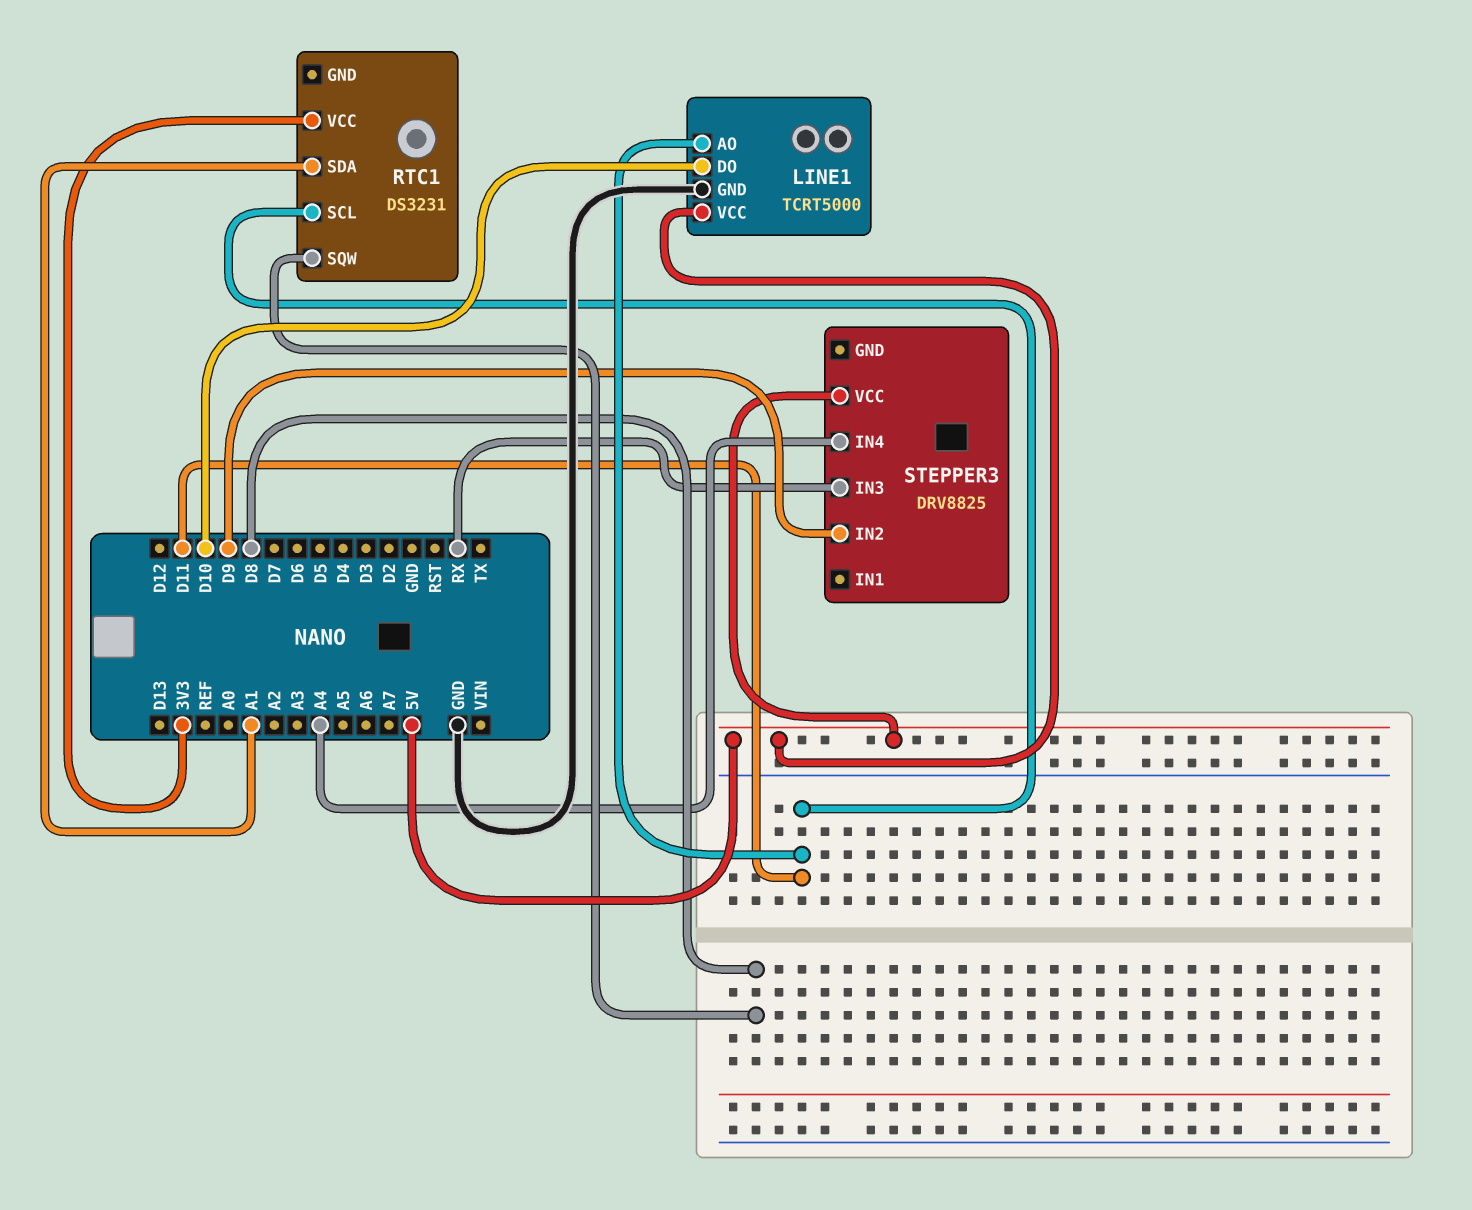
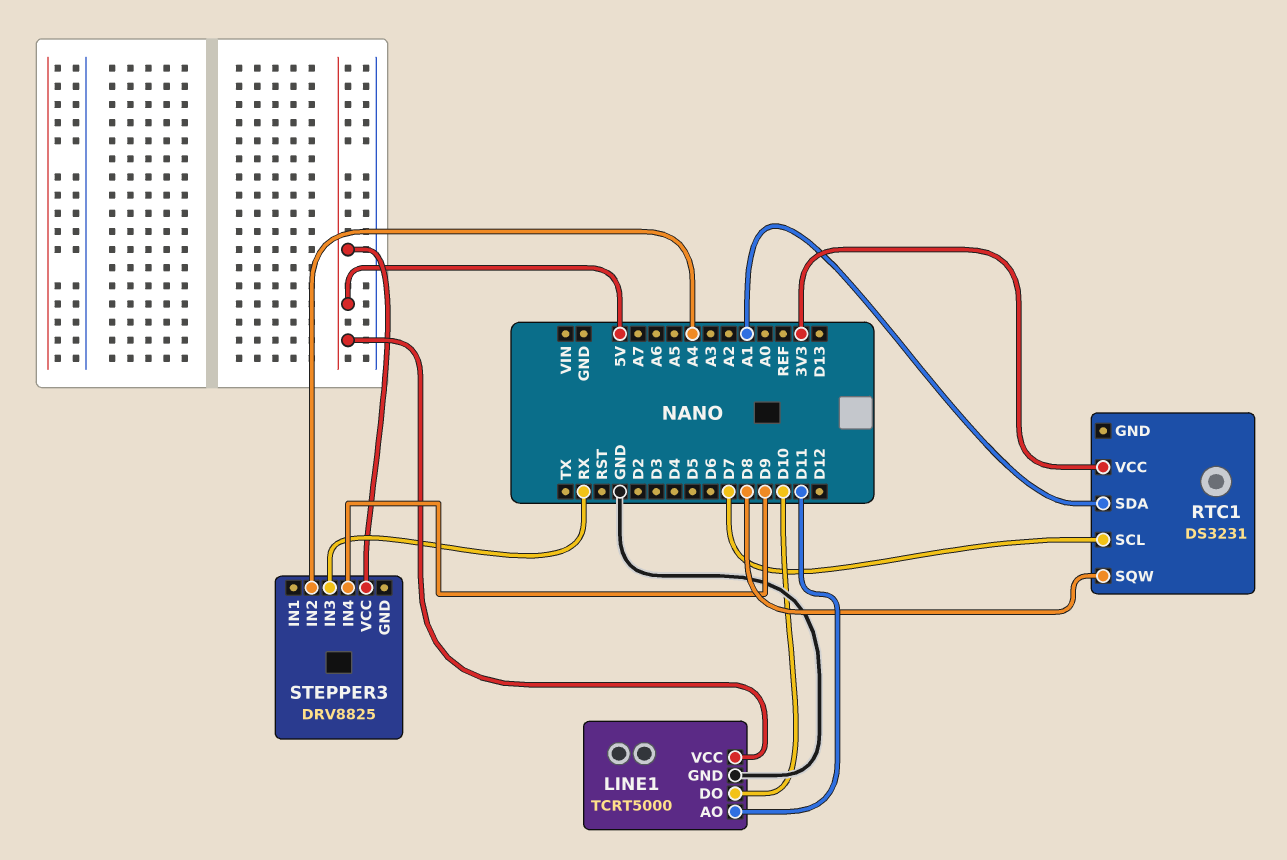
RTC1 pin SCL: D11 -> D7
STEPPER3 pin IN2: D9 -> A4
STEPPER3 pin IN4: A4 -> D9

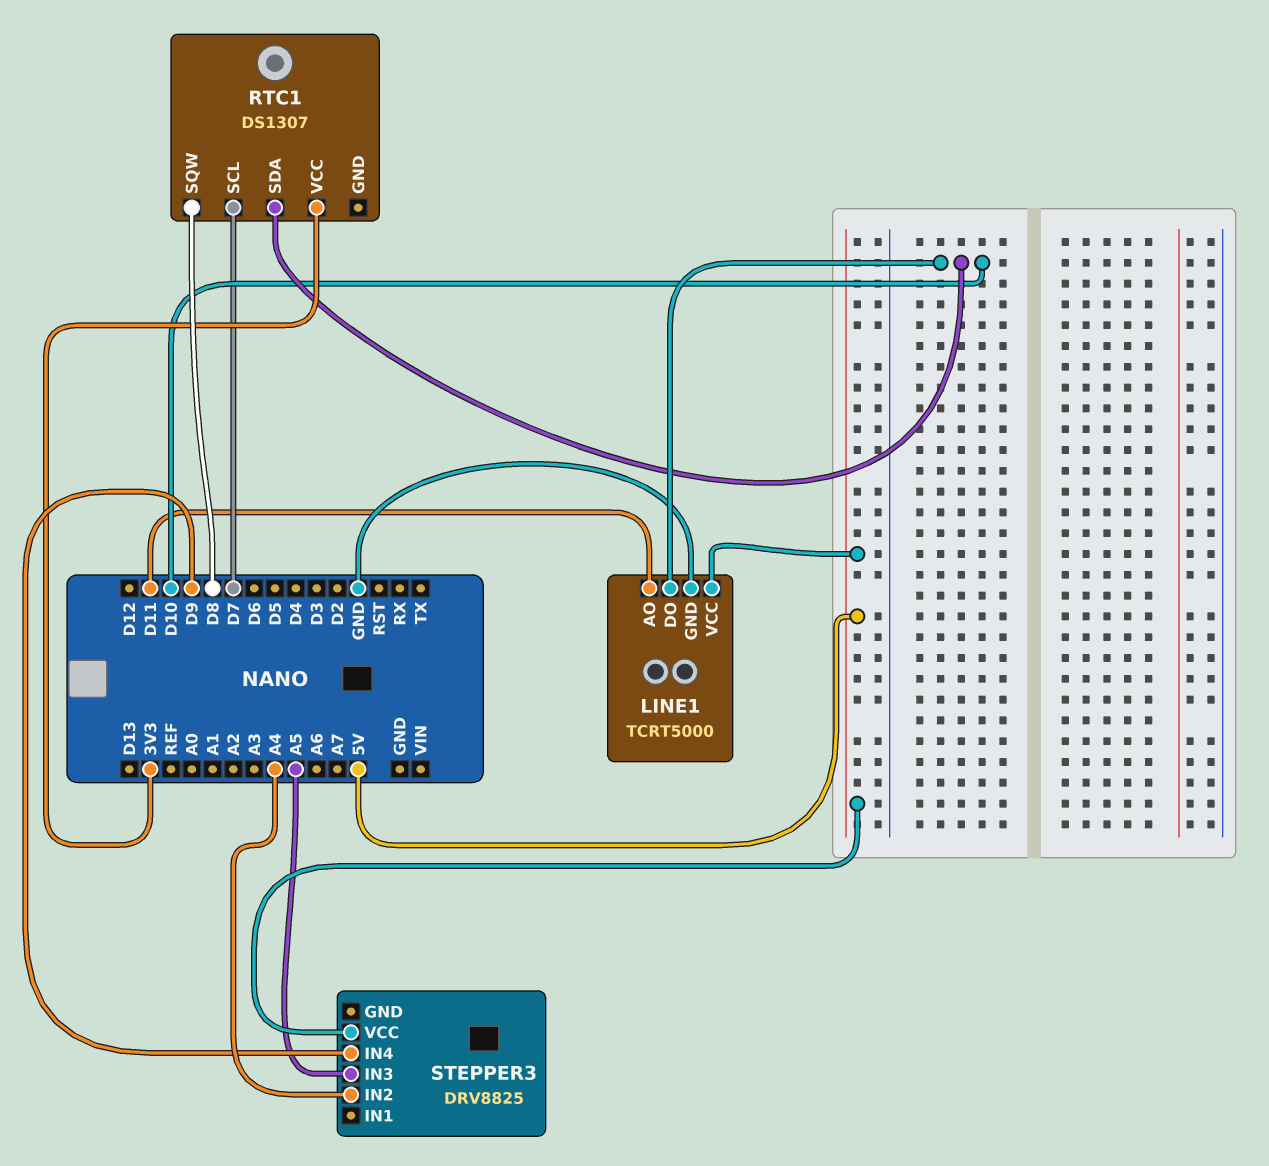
RTC1: DS3231 -> DS1307
RTC1 pin SDA: A1 -> D10
STEPPER3 pin IN3: RX -> A5

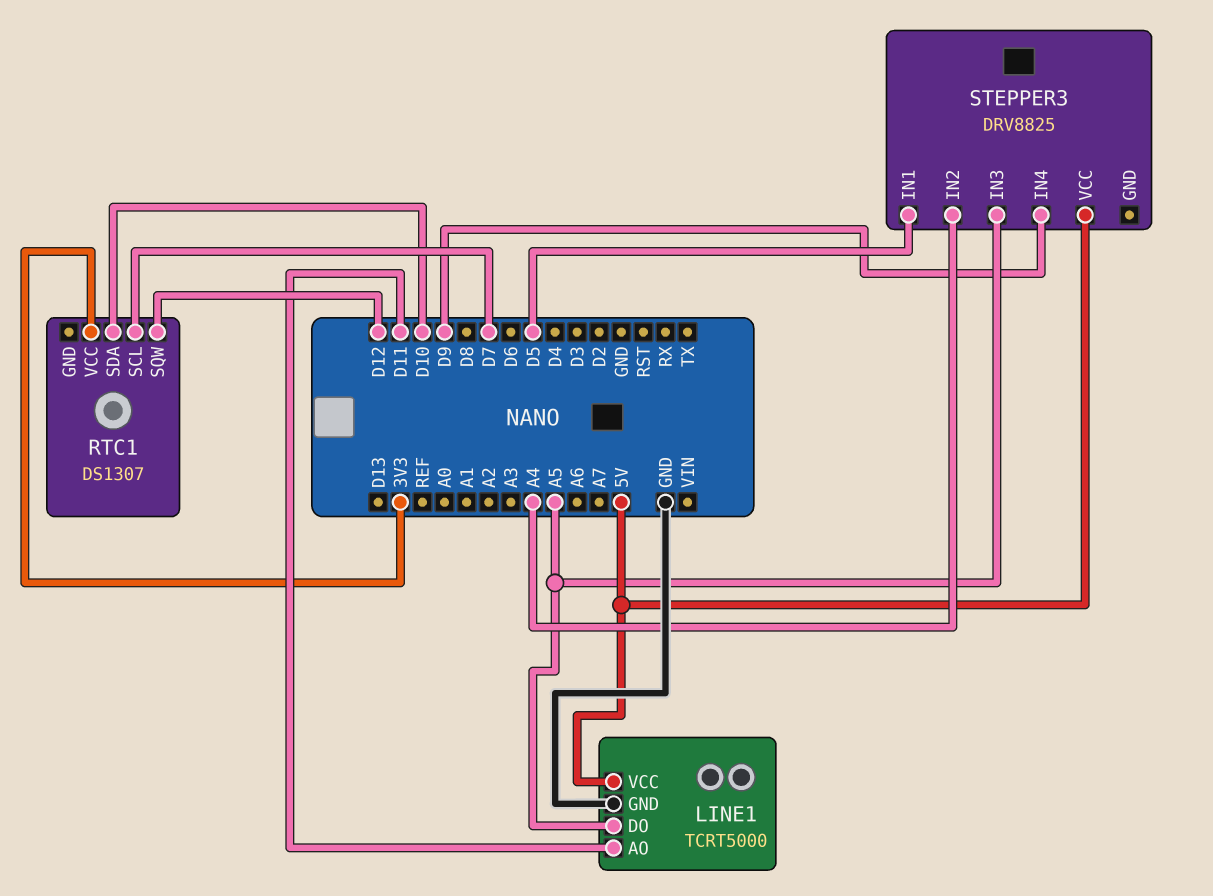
LINE1 pin DO: D10 -> A5
RTC1 pin SQW: D8 -> D12
STEPPER3 pin IN1: none -> D5

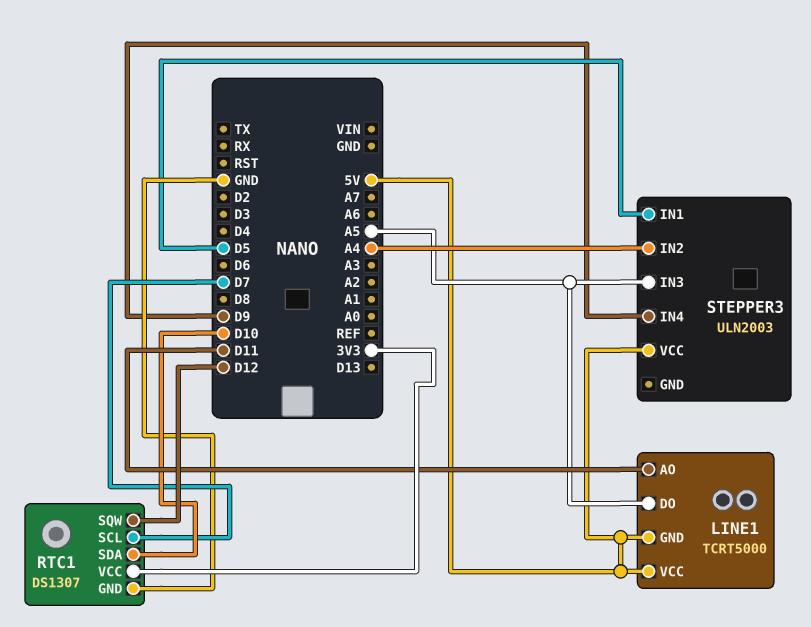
LINE1 pin GND: GND -> 5V
RTC1 pin GND: none -> GND
STEPPER3: DRV8825 -> ULN2003

